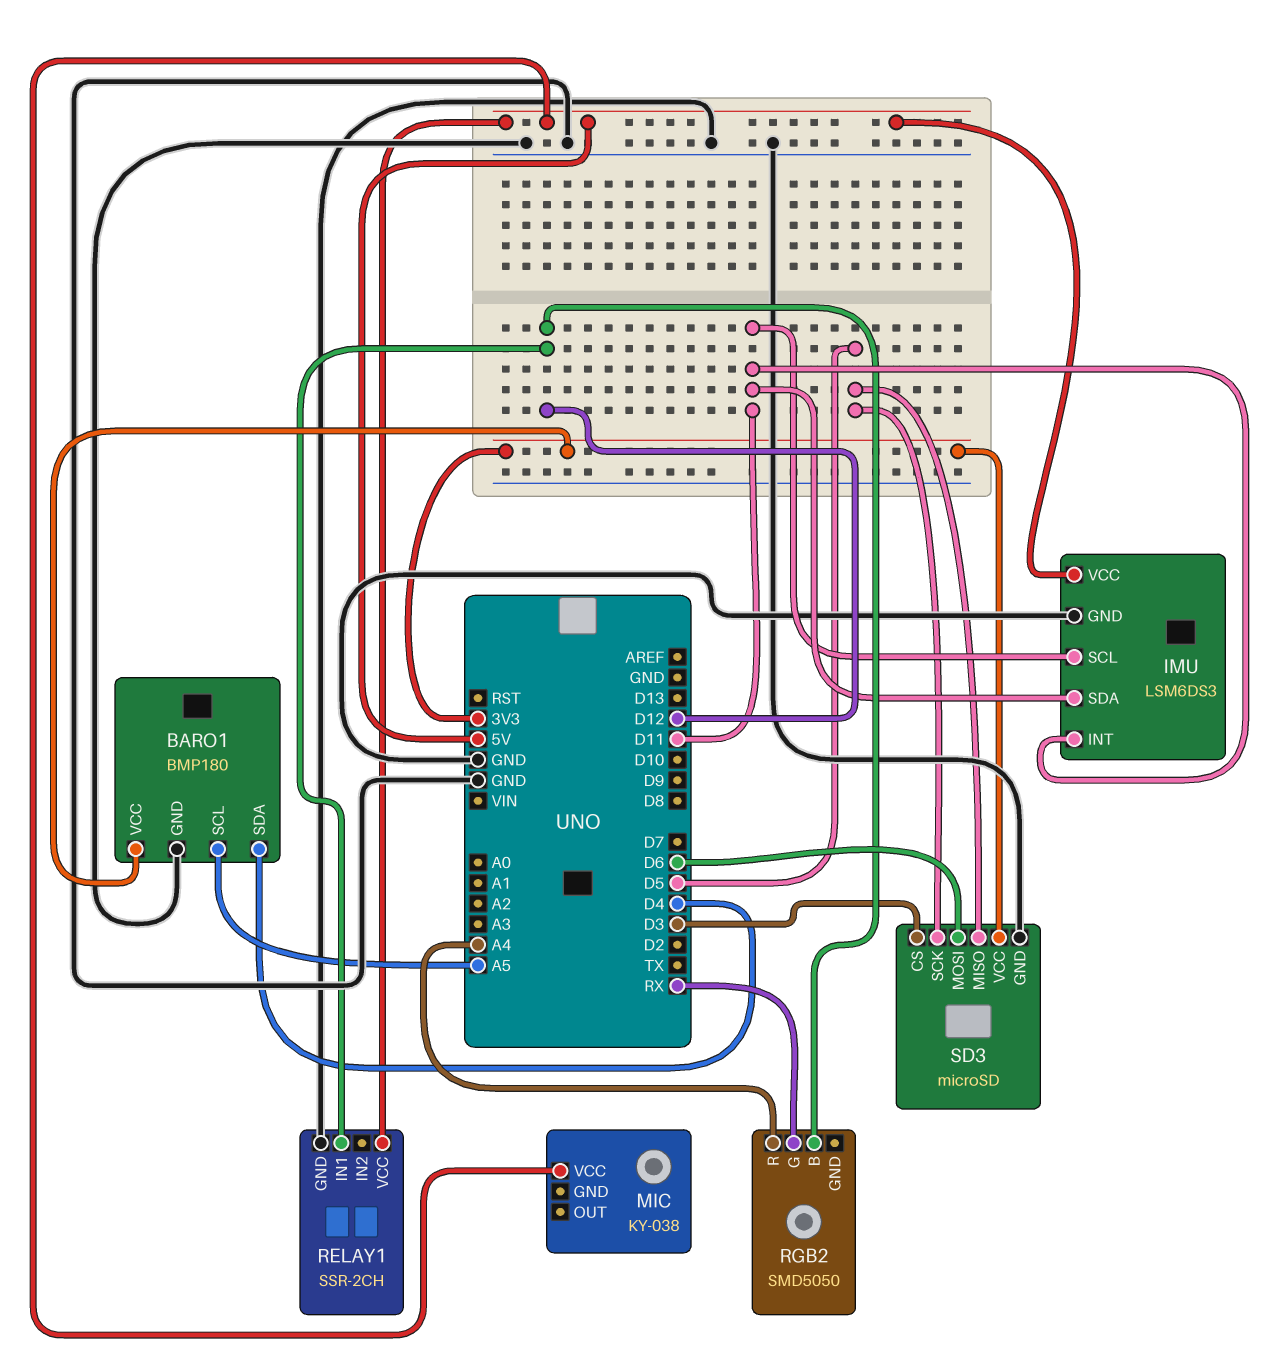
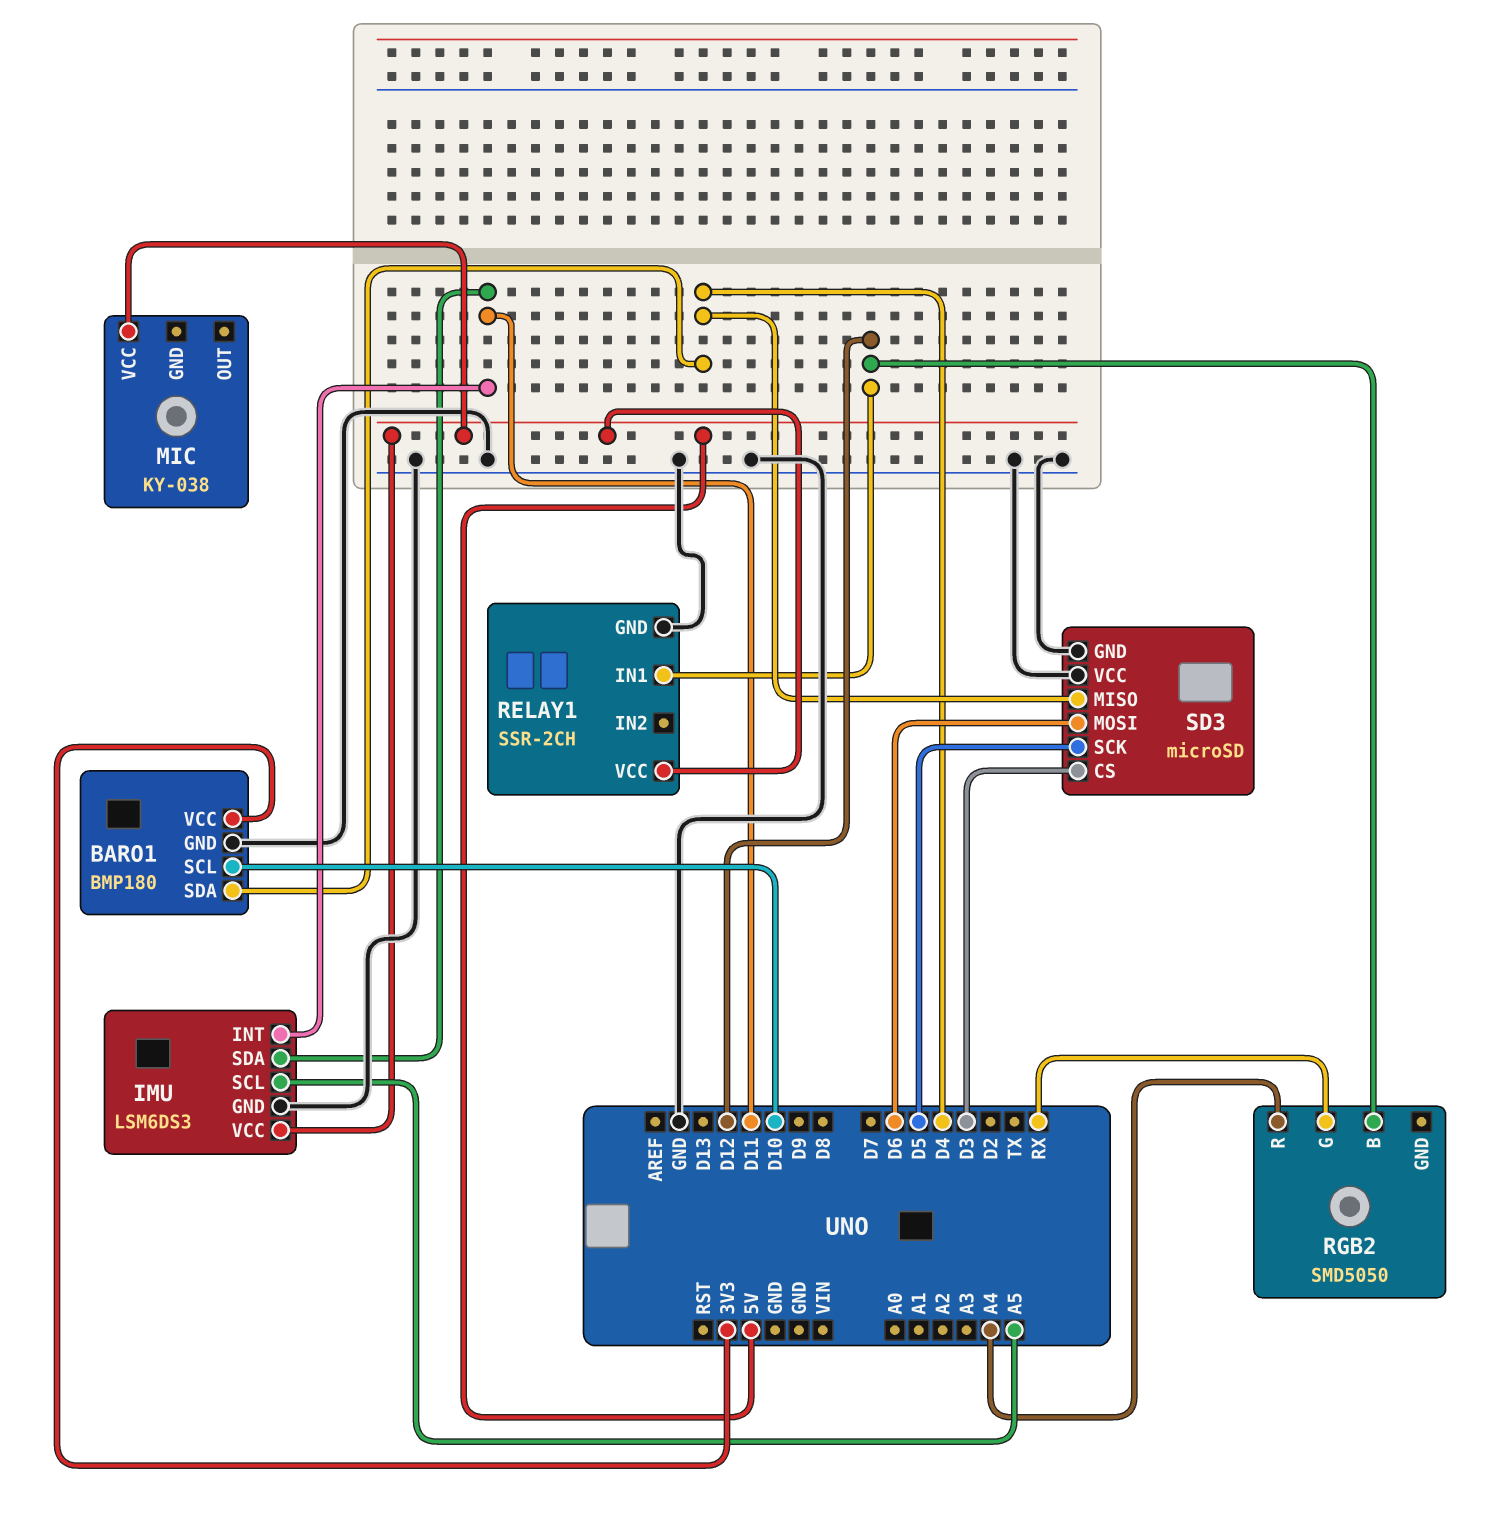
BARO1 pin SCL: A5 -> D10
IMU pin SCL: D11 -> A5
SD3 pin MISO: D5 -> D4
SD3 pin VCC: 3V3 -> GND

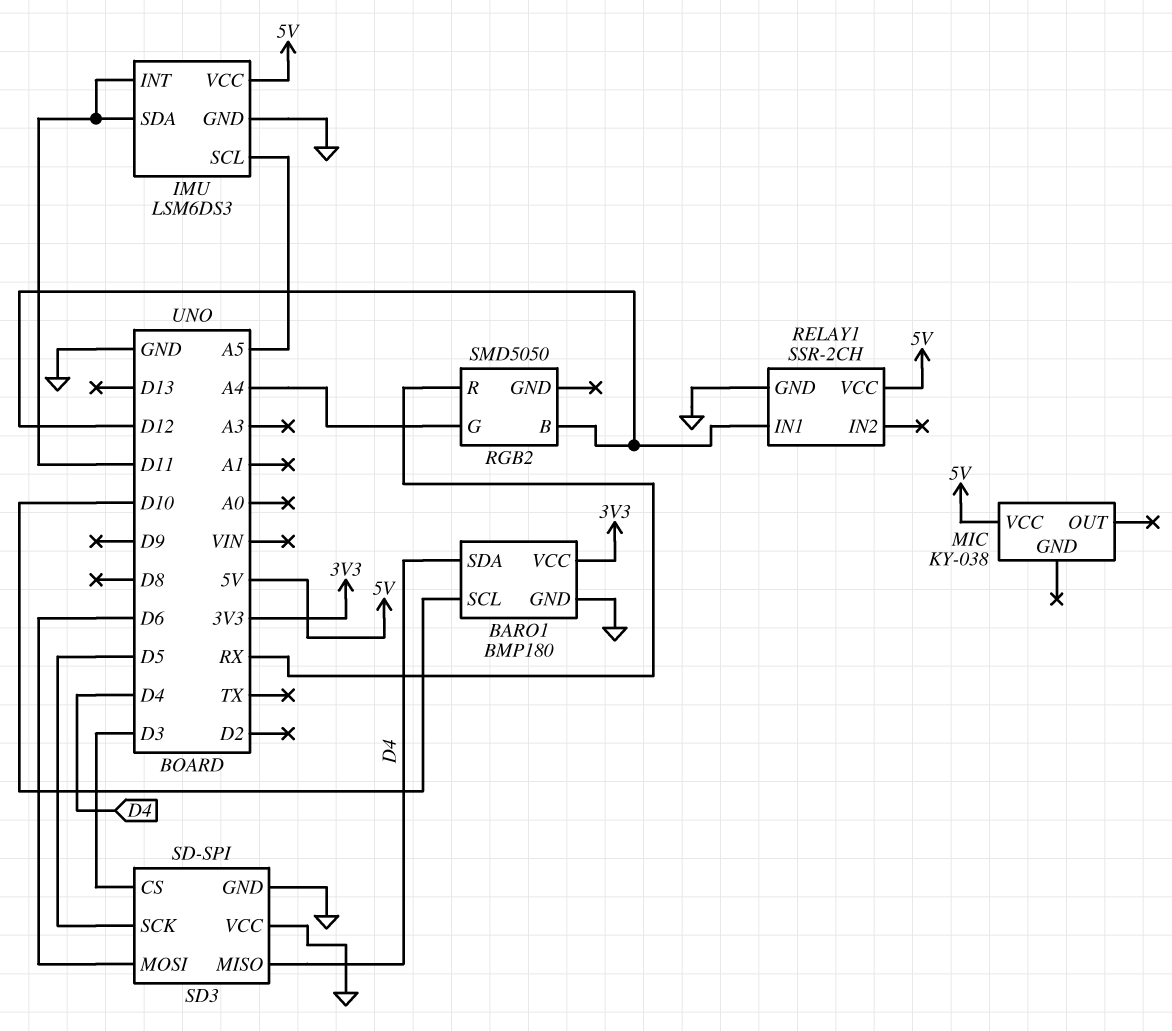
RGB2 pin G: RX -> A4
RGB2 pin R: A4 -> RX
SD3: microSD -> SD-SPI

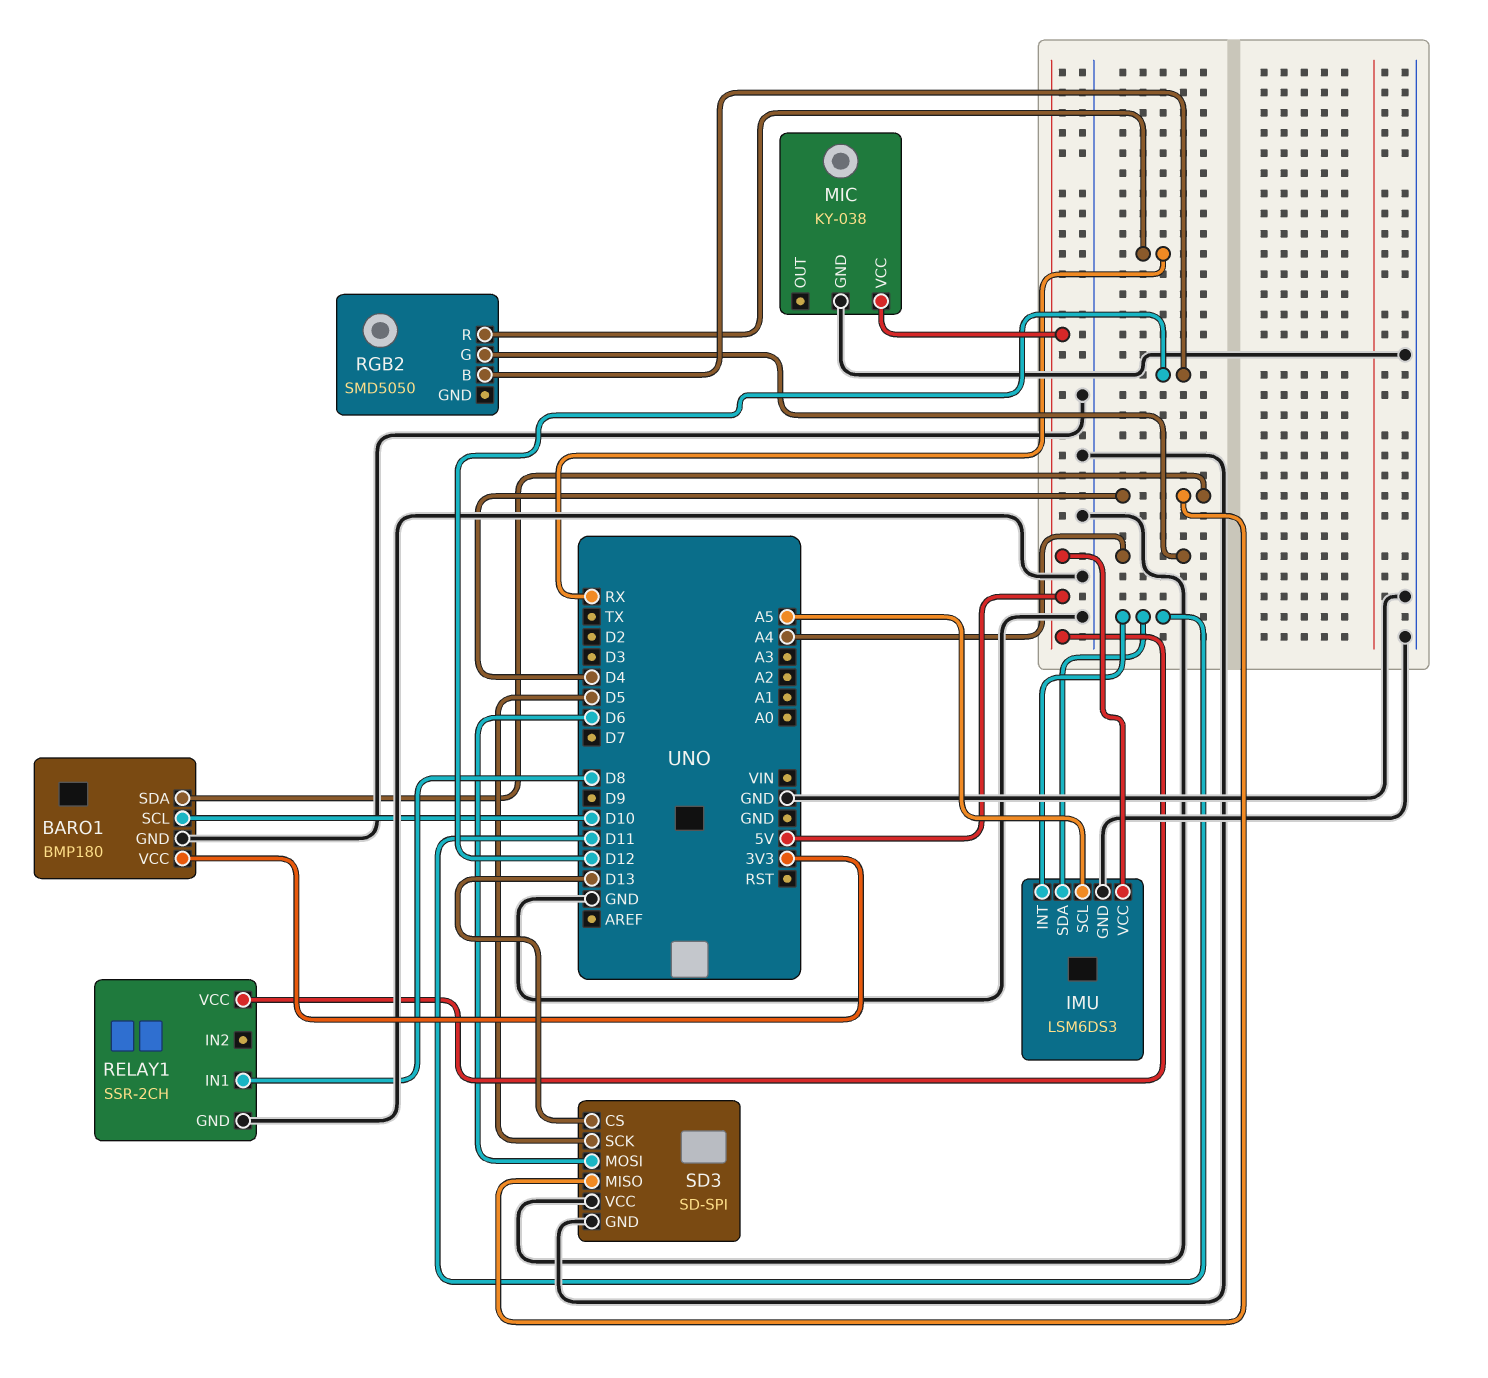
MIC pin GND: none -> GND
RELAY1 pin IN1: D12 -> D8
SD3 pin CS: D3 -> D13

